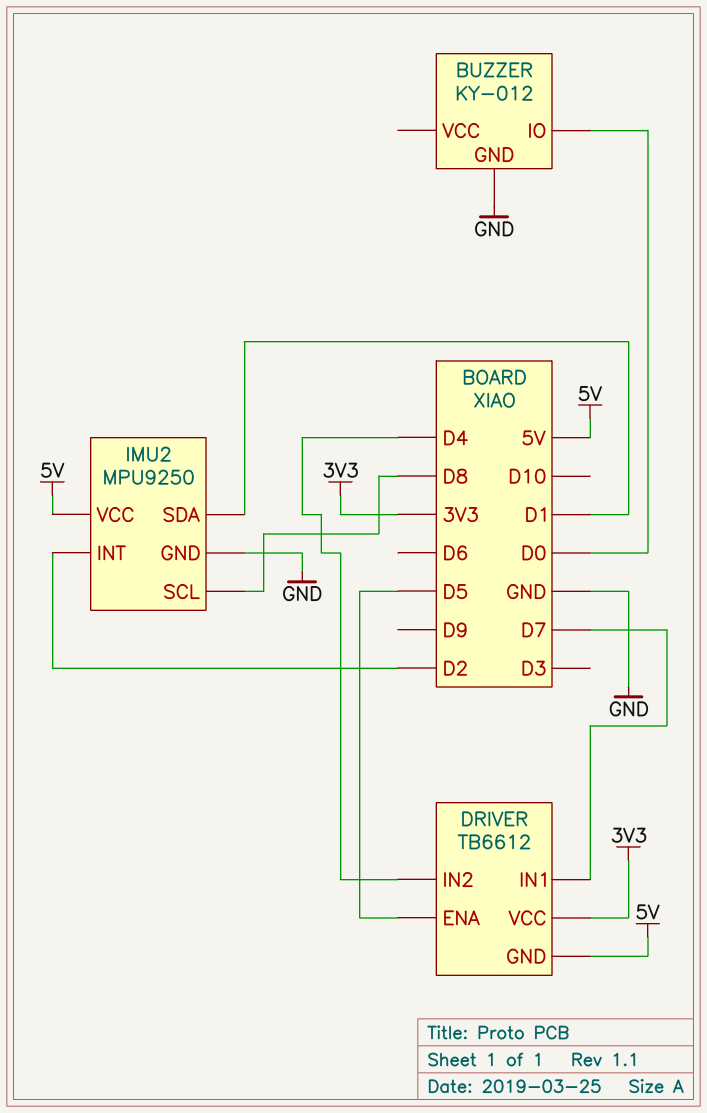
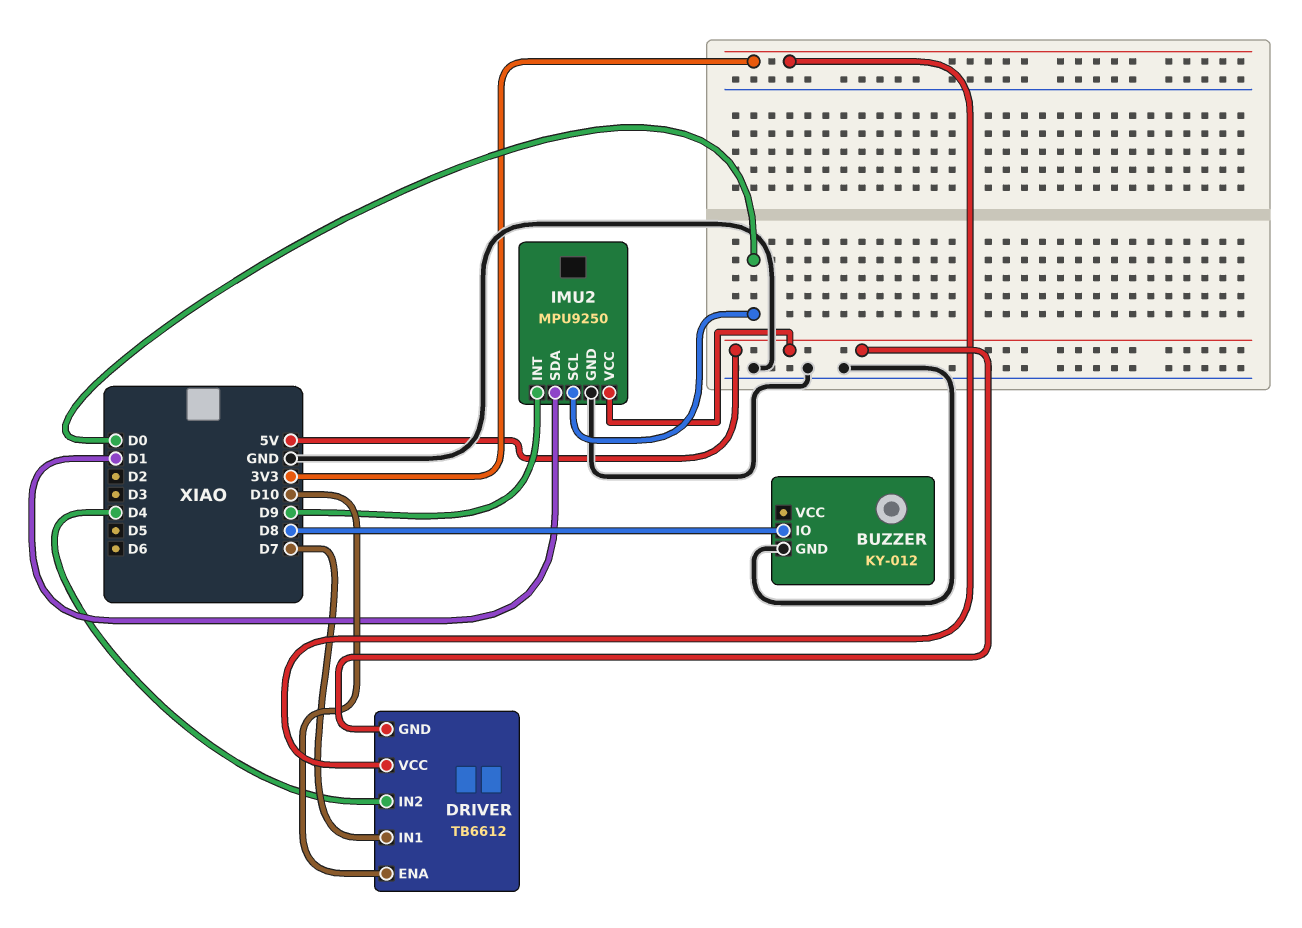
BUZZER pin IO: D0 -> D8
DRIVER pin ENA: D5 -> D10
IMU2 pin INT: D2 -> D9
IMU2 pin SCL: D8 -> D0

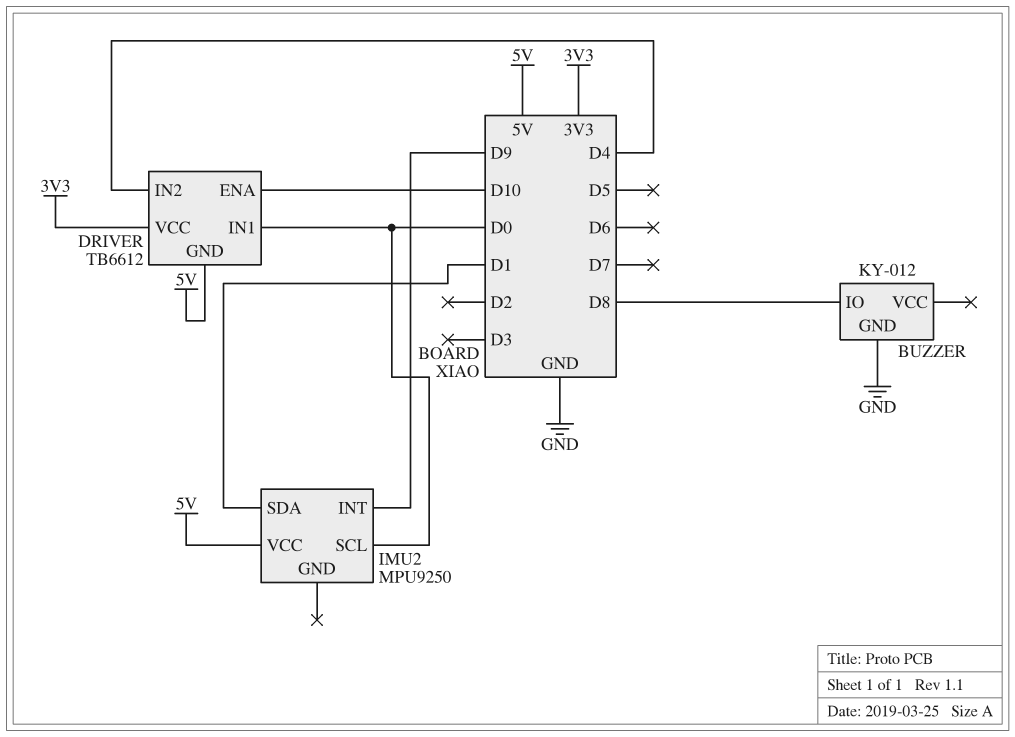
DRIVER pin IN1: D7 -> D0
IMU2 pin GND: GND -> none

